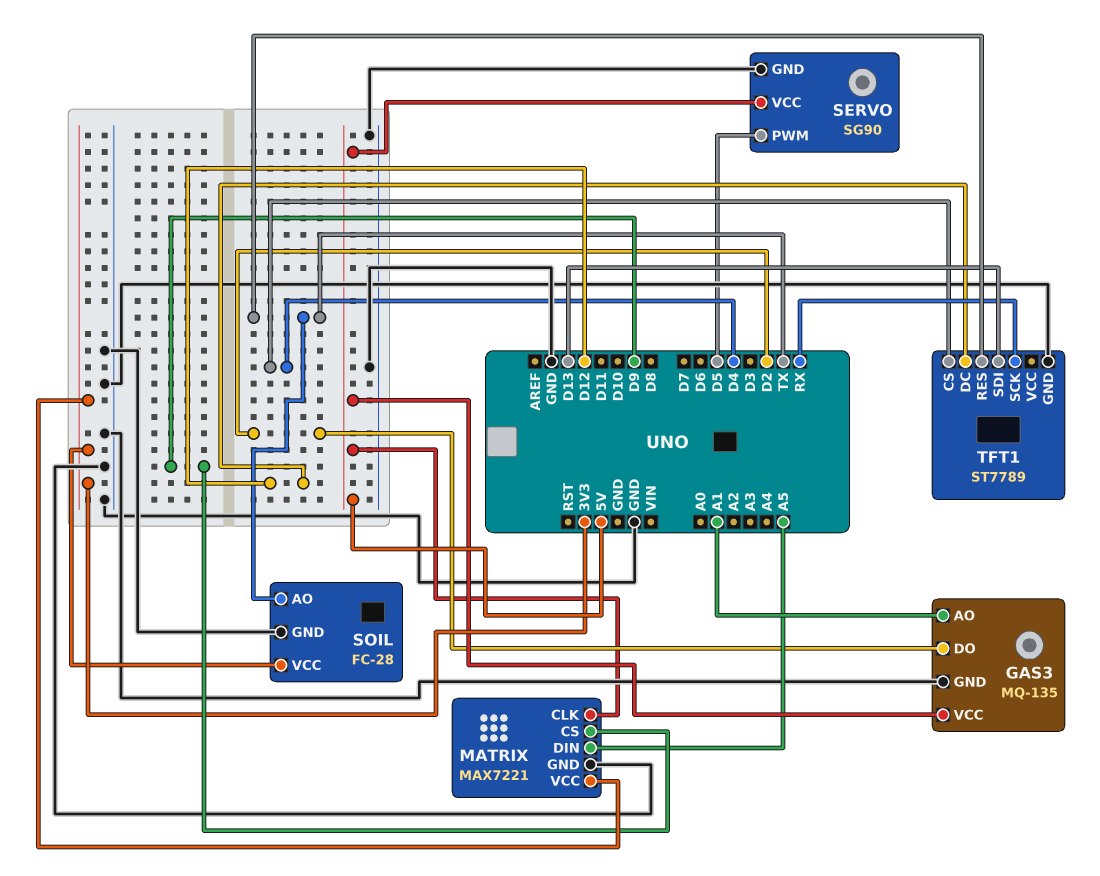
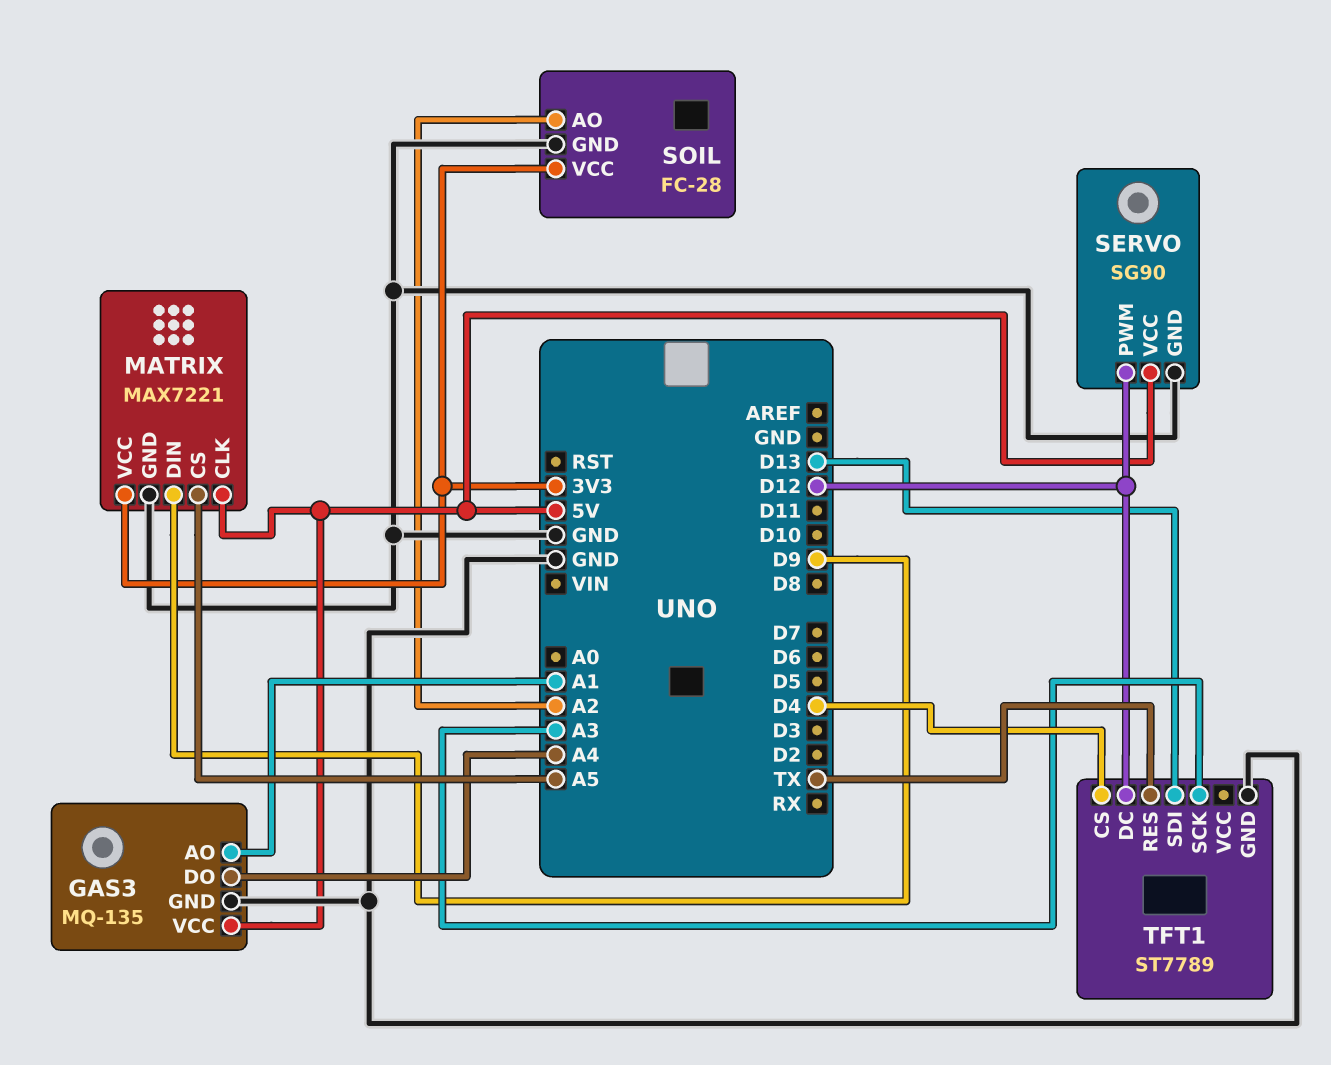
GAS3 pin DO: D2 -> A4
MATRIX pin CS: D9 -> A5
MATRIX pin DIN: A5 -> D9
SERVO pin PWM: D5 -> D12
SOIL pin AO: TX -> A2
TFT1 pin SCK: RX -> A3

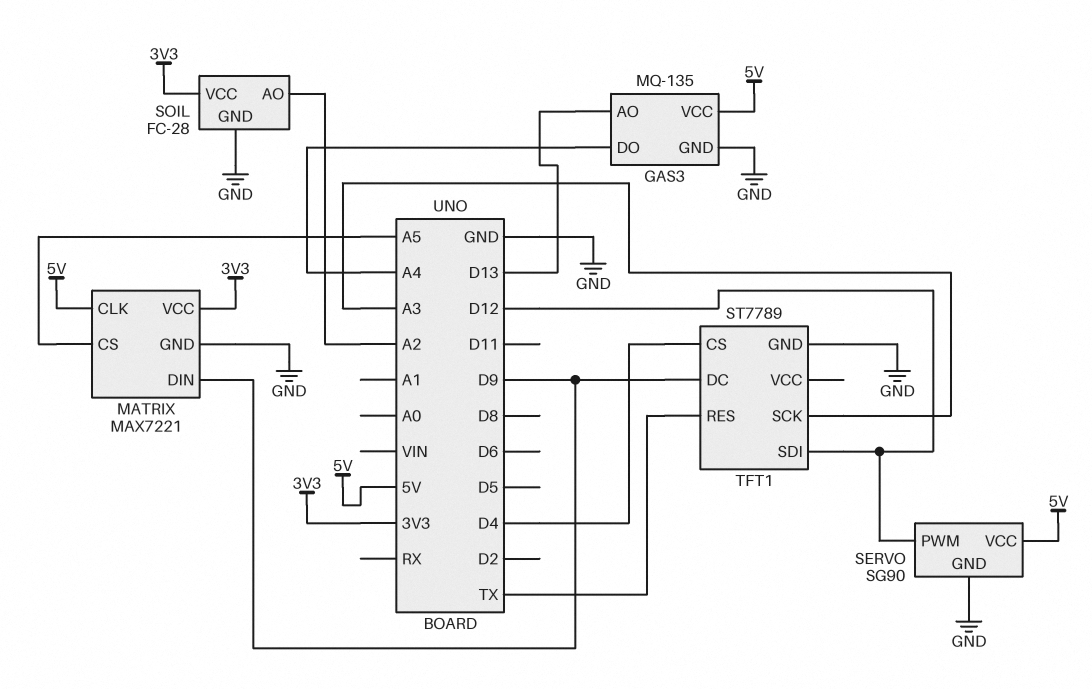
GAS3 pin AO: A1 -> D13
TFT1 pin DC: D12 -> D9
TFT1 pin SDI: D13 -> D12

